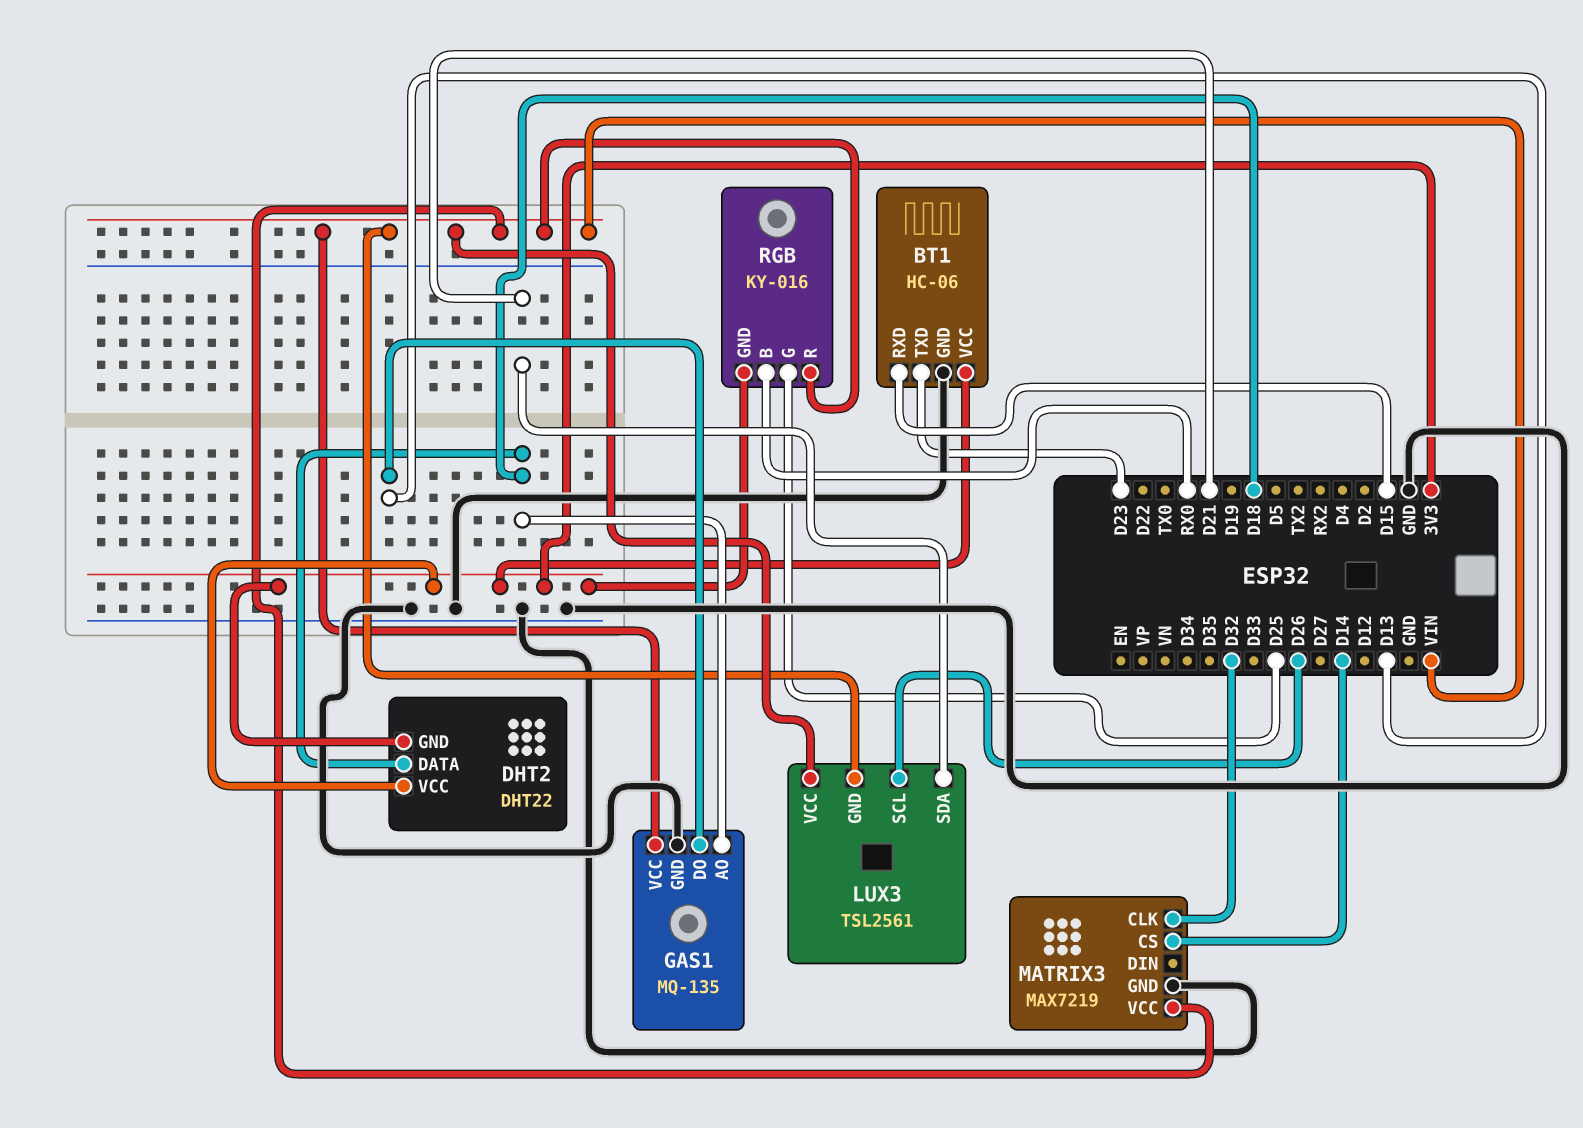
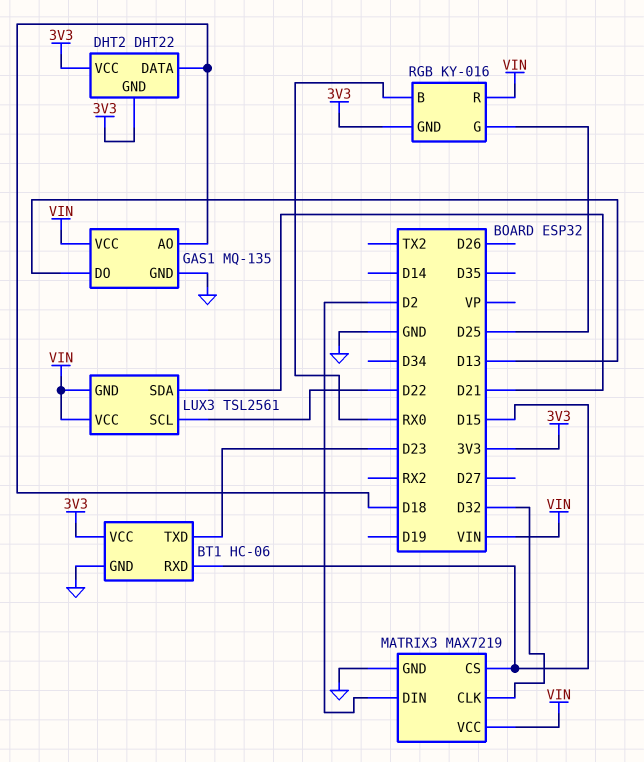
LUX3 pin SCL: D26 -> D22
MATRIX3 pin CS: D14 -> D15
MATRIX3 pin DIN: none -> D2

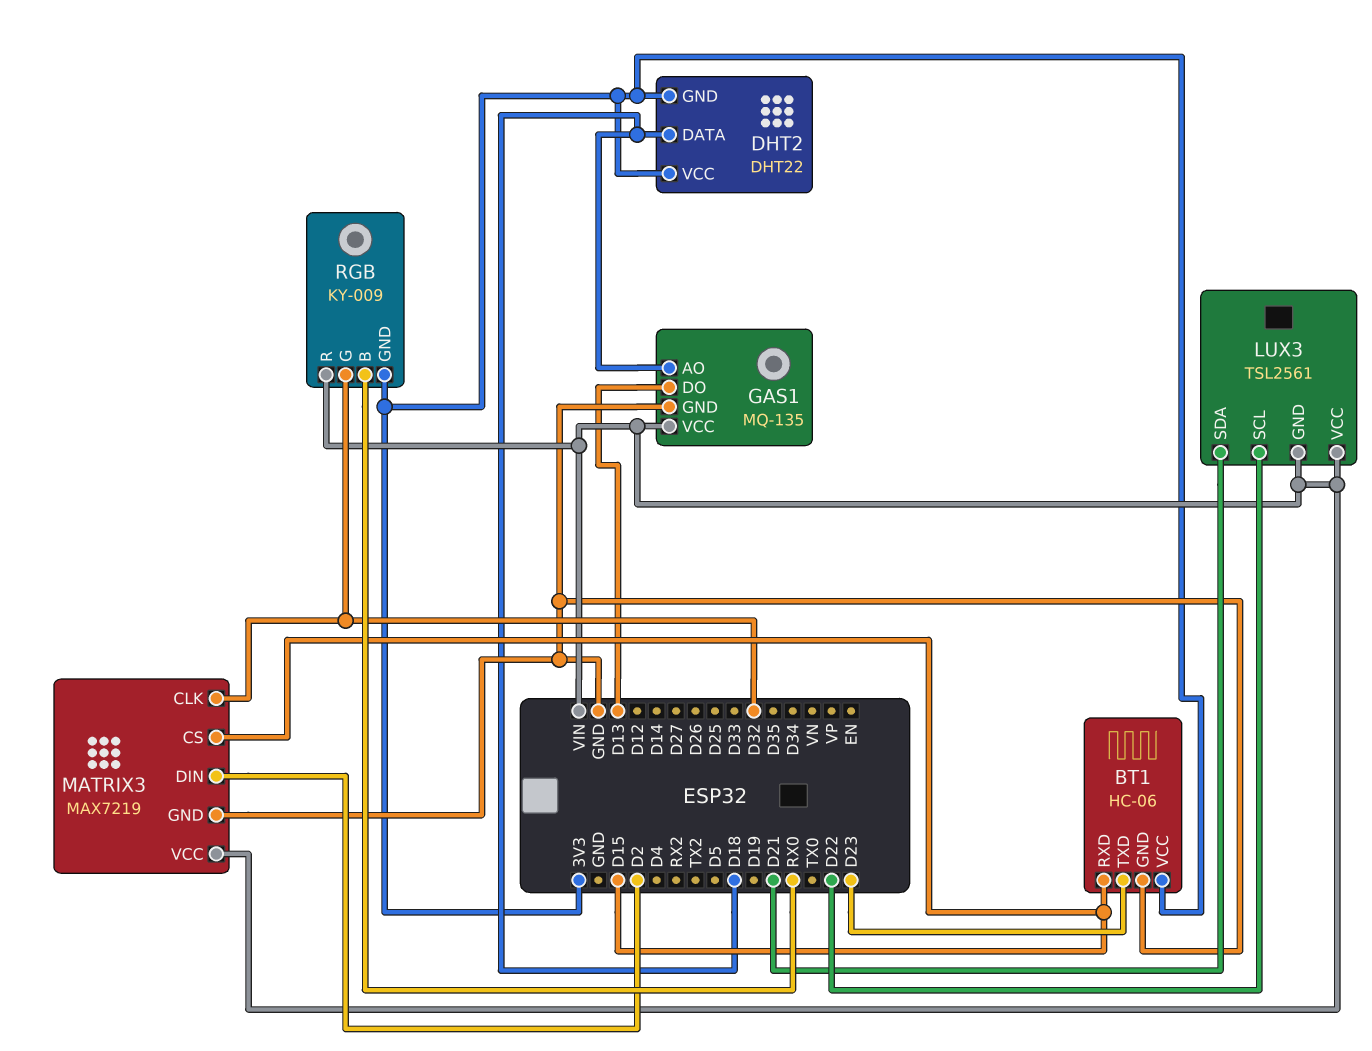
RGB: KY-016 -> KY-009
RGB pin G: D25 -> D32

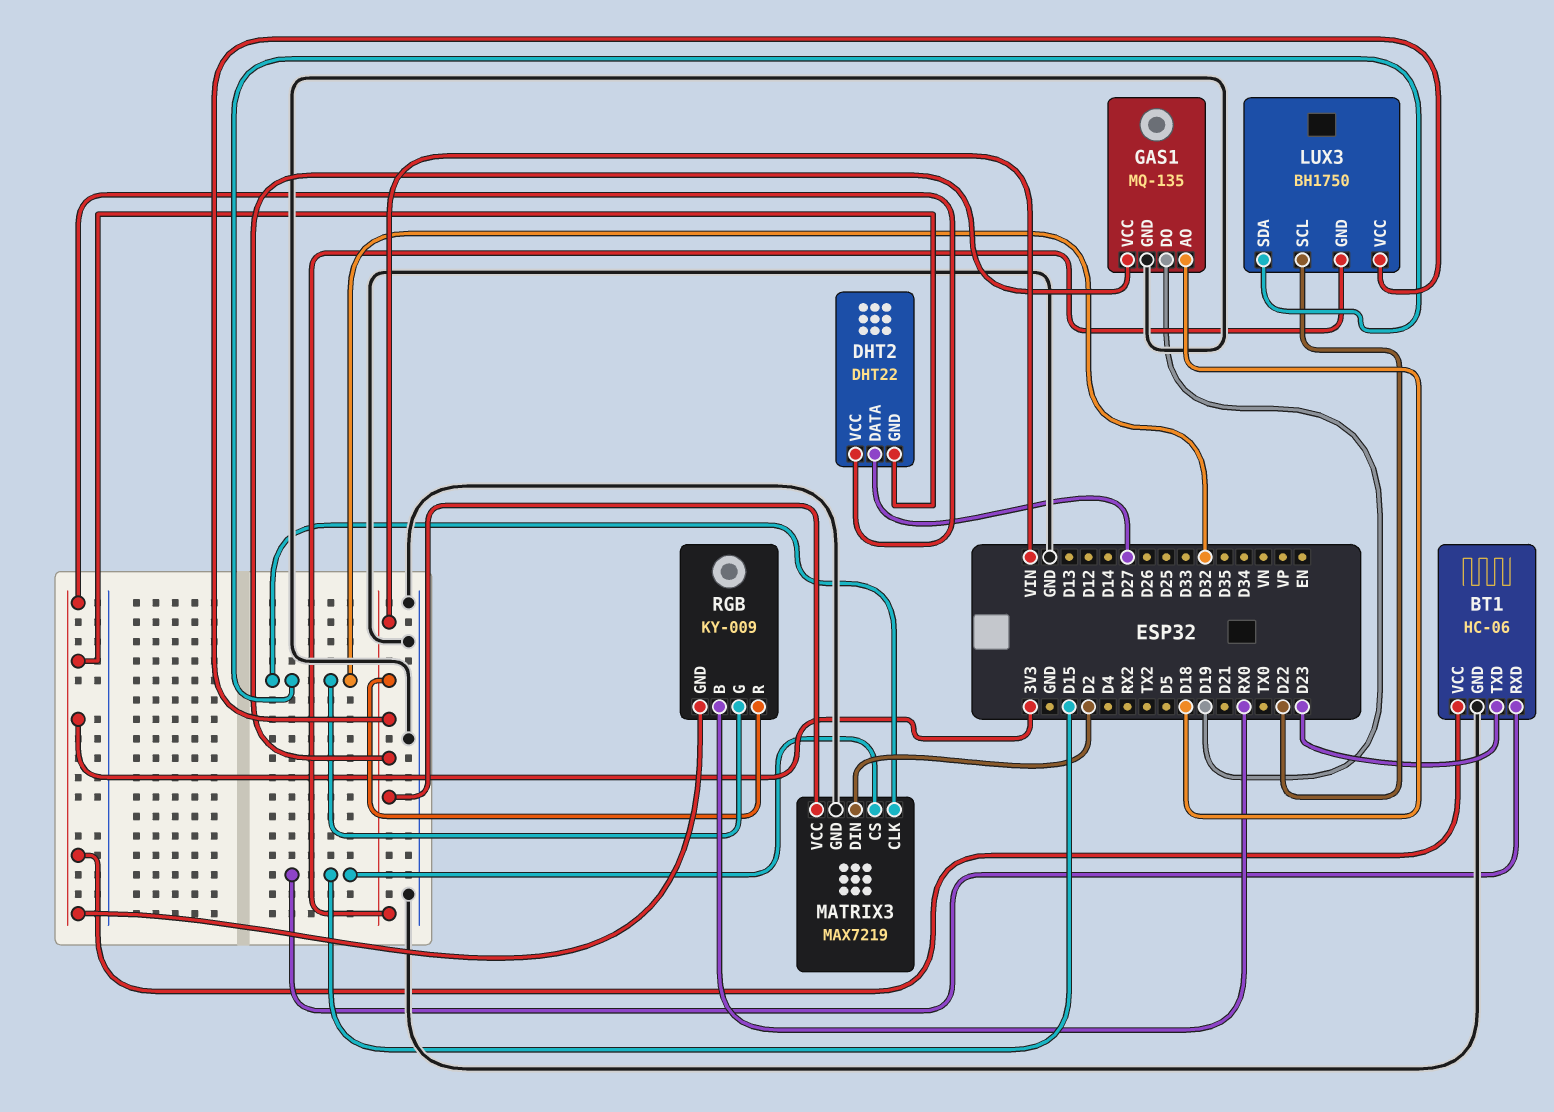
DHT2 pin DATA: D18 -> D27
GAS1 pin DO: D13 -> D19
LUX3: TSL2561 -> BH1750
LUX3 pin SDA: D21 -> D32

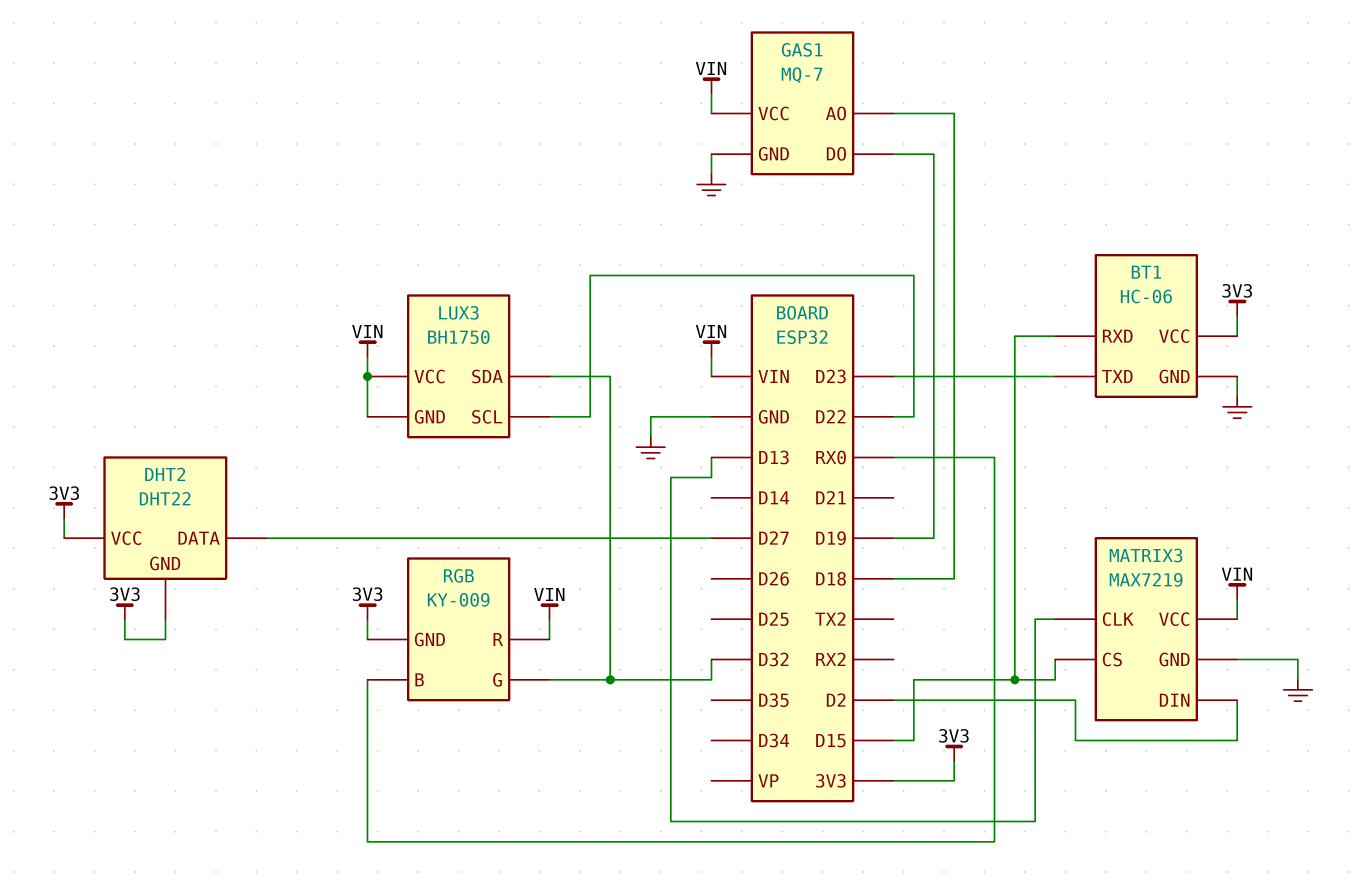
GAS1: MQ-135 -> MQ-7
MATRIX3 pin CLK: D32 -> D13

